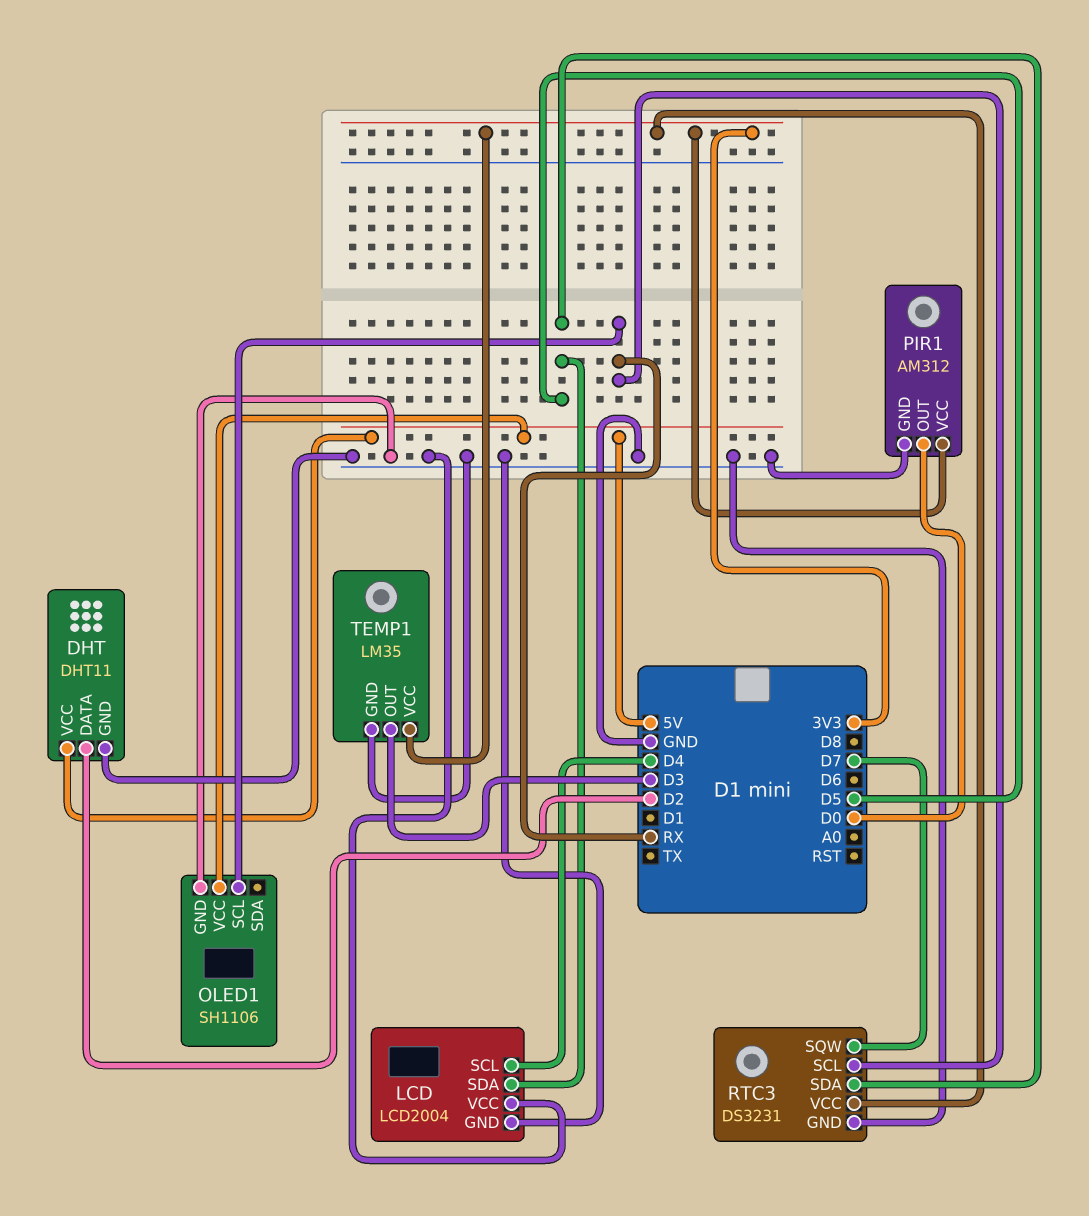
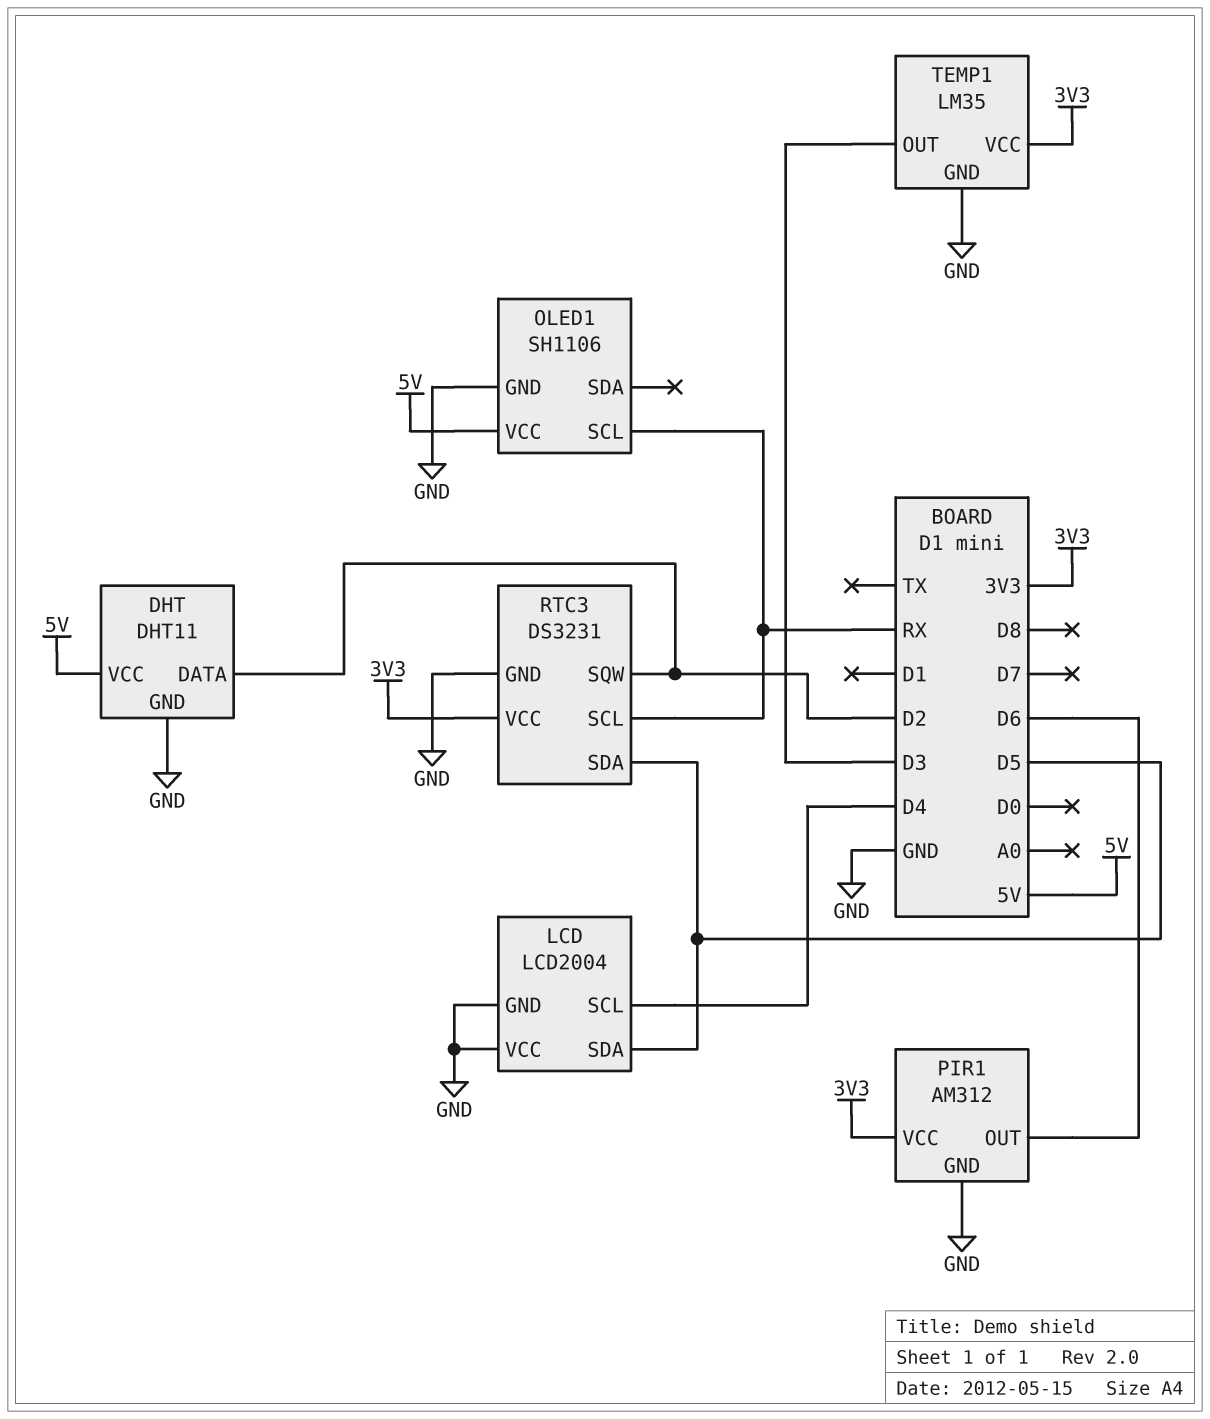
PIR1 pin OUT: D0 -> D6
RTC3 pin SQW: D7 -> D2

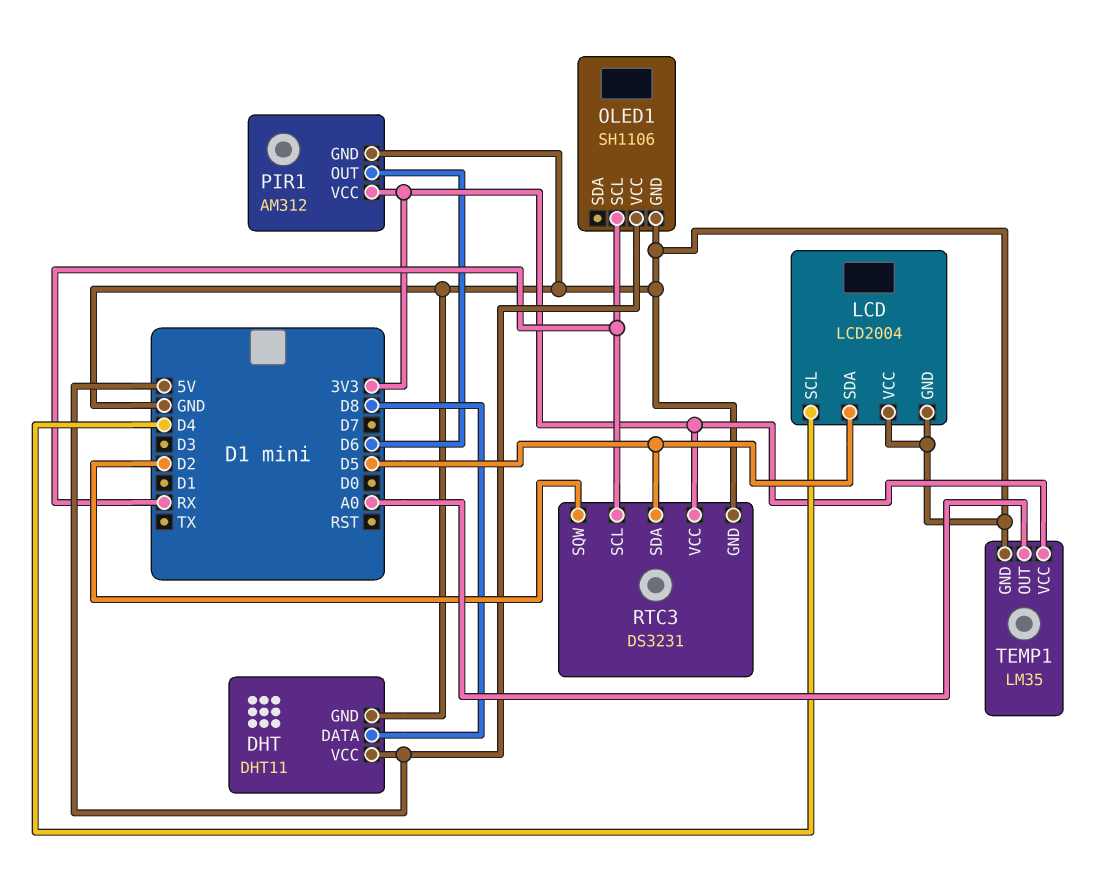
DHT pin DATA: D2 -> D8
TEMP1 pin OUT: D3 -> A0

